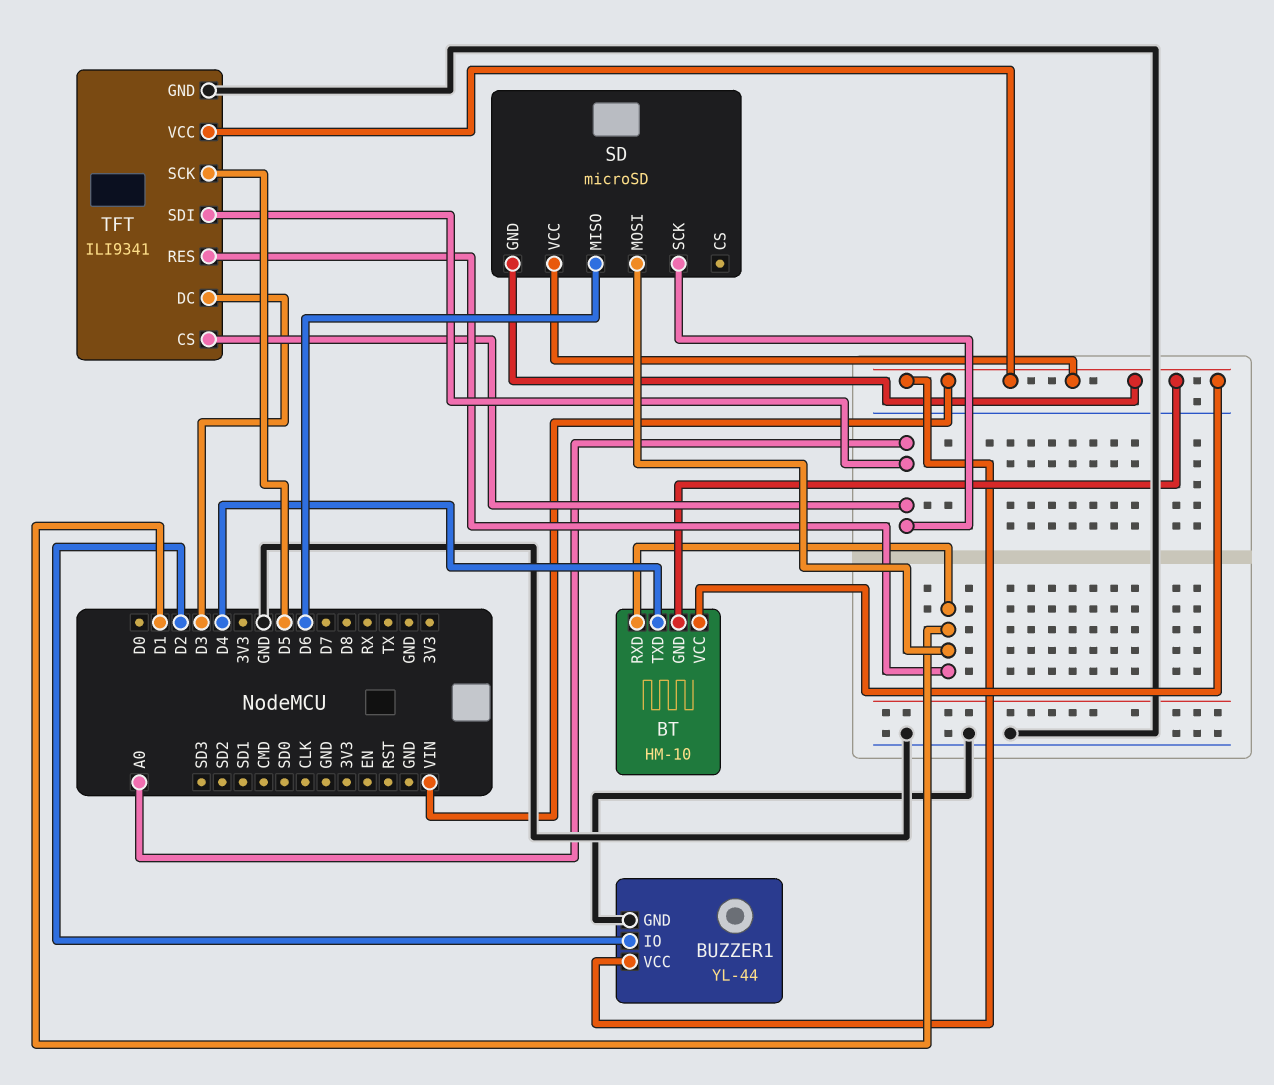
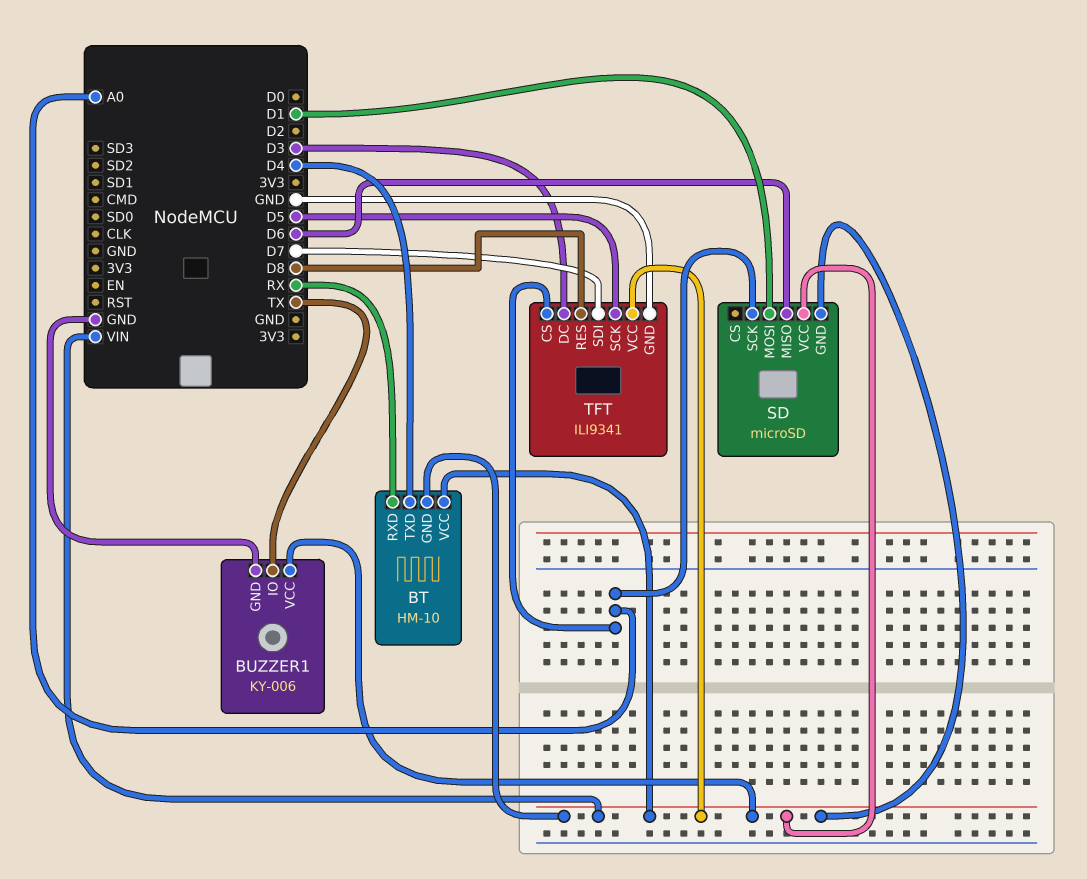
BT pin RXD: D1 -> RX
BUZZER1: YL-44 -> KY-006
BUZZER1 pin IO: D2 -> TX
TFT pin RES: D1 -> D8
TFT pin SDI: A0 -> D7

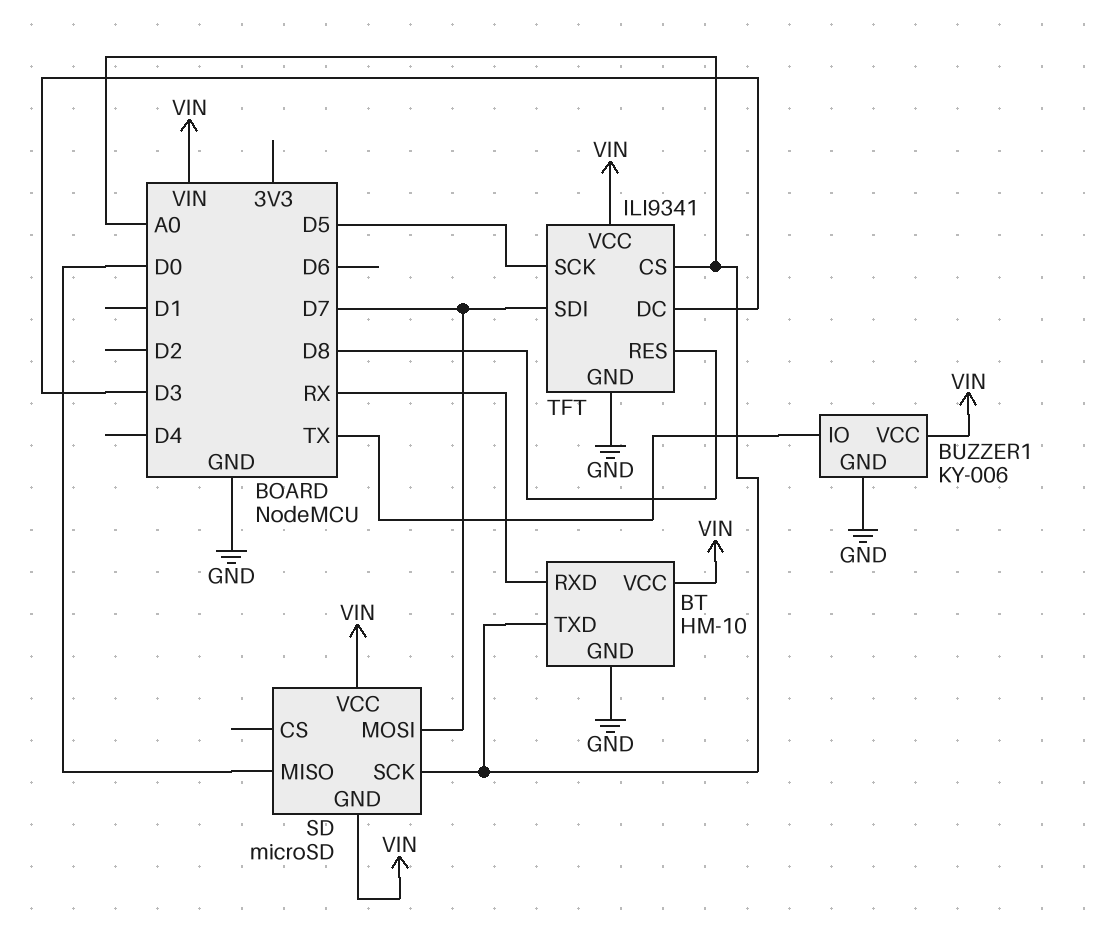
BT pin GND: VIN -> GND
BT pin TXD: D4 -> A0
SD pin MISO: D6 -> D0
SD pin MOSI: D1 -> D7

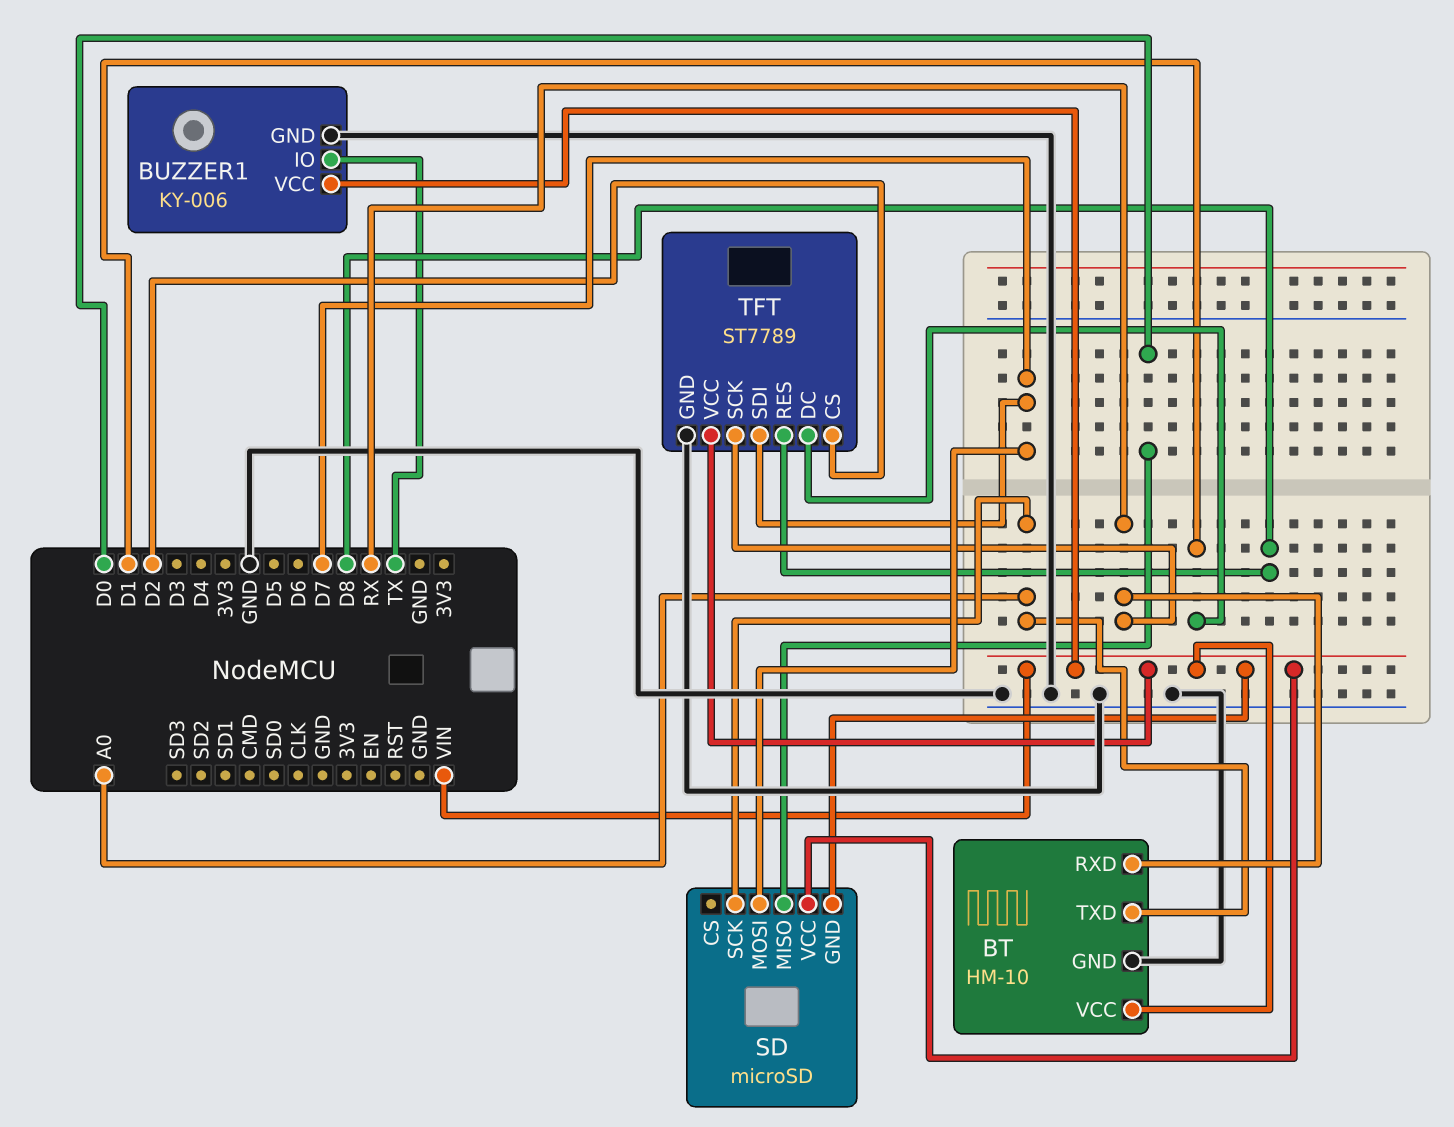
TFT: ILI9341 -> ST7789
TFT pin CS: A0 -> D2
TFT pin DC: D3 -> D1
TFT pin SCK: D5 -> RX

